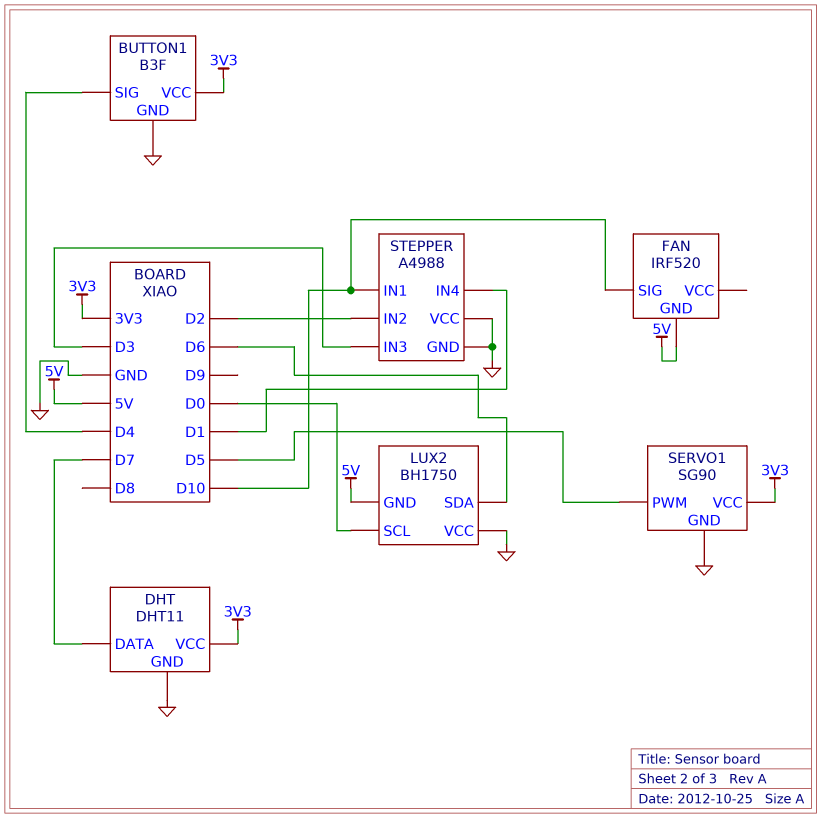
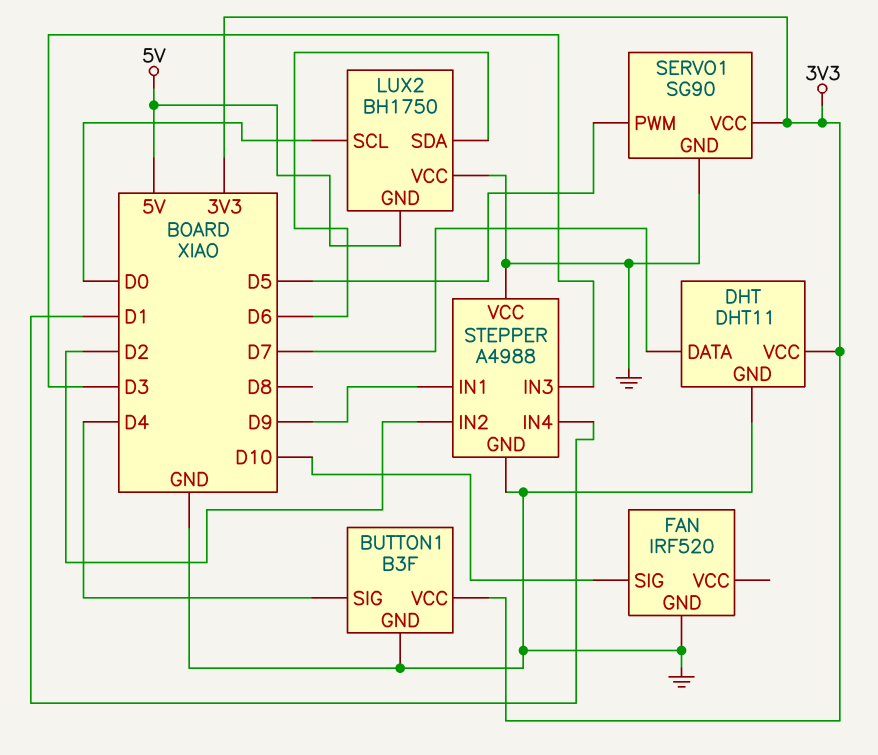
FAN pin GND: 5V -> GND
STEPPER pin IN1: D10 -> D9

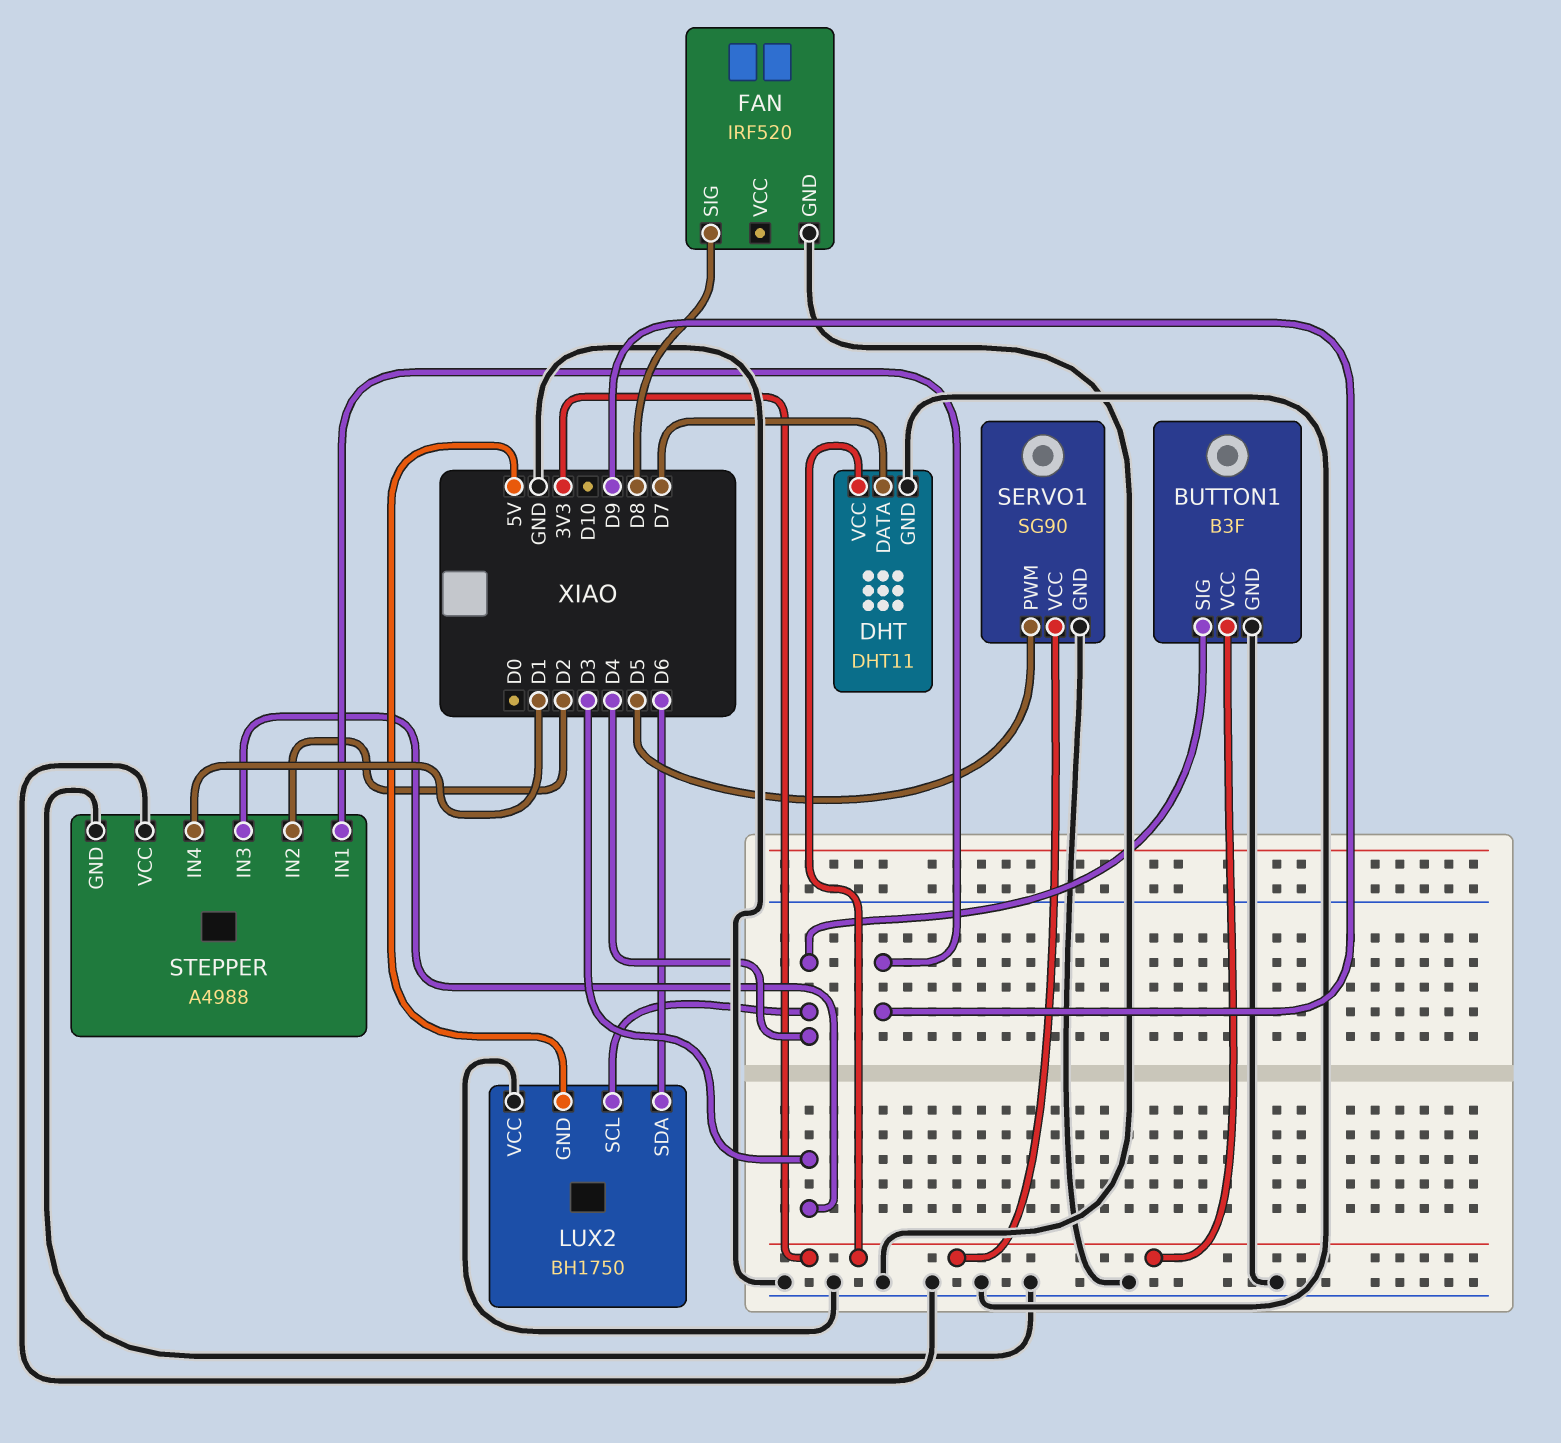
FAN pin SIG: D10 -> D8
LUX2 pin SCL: D0 -> D4

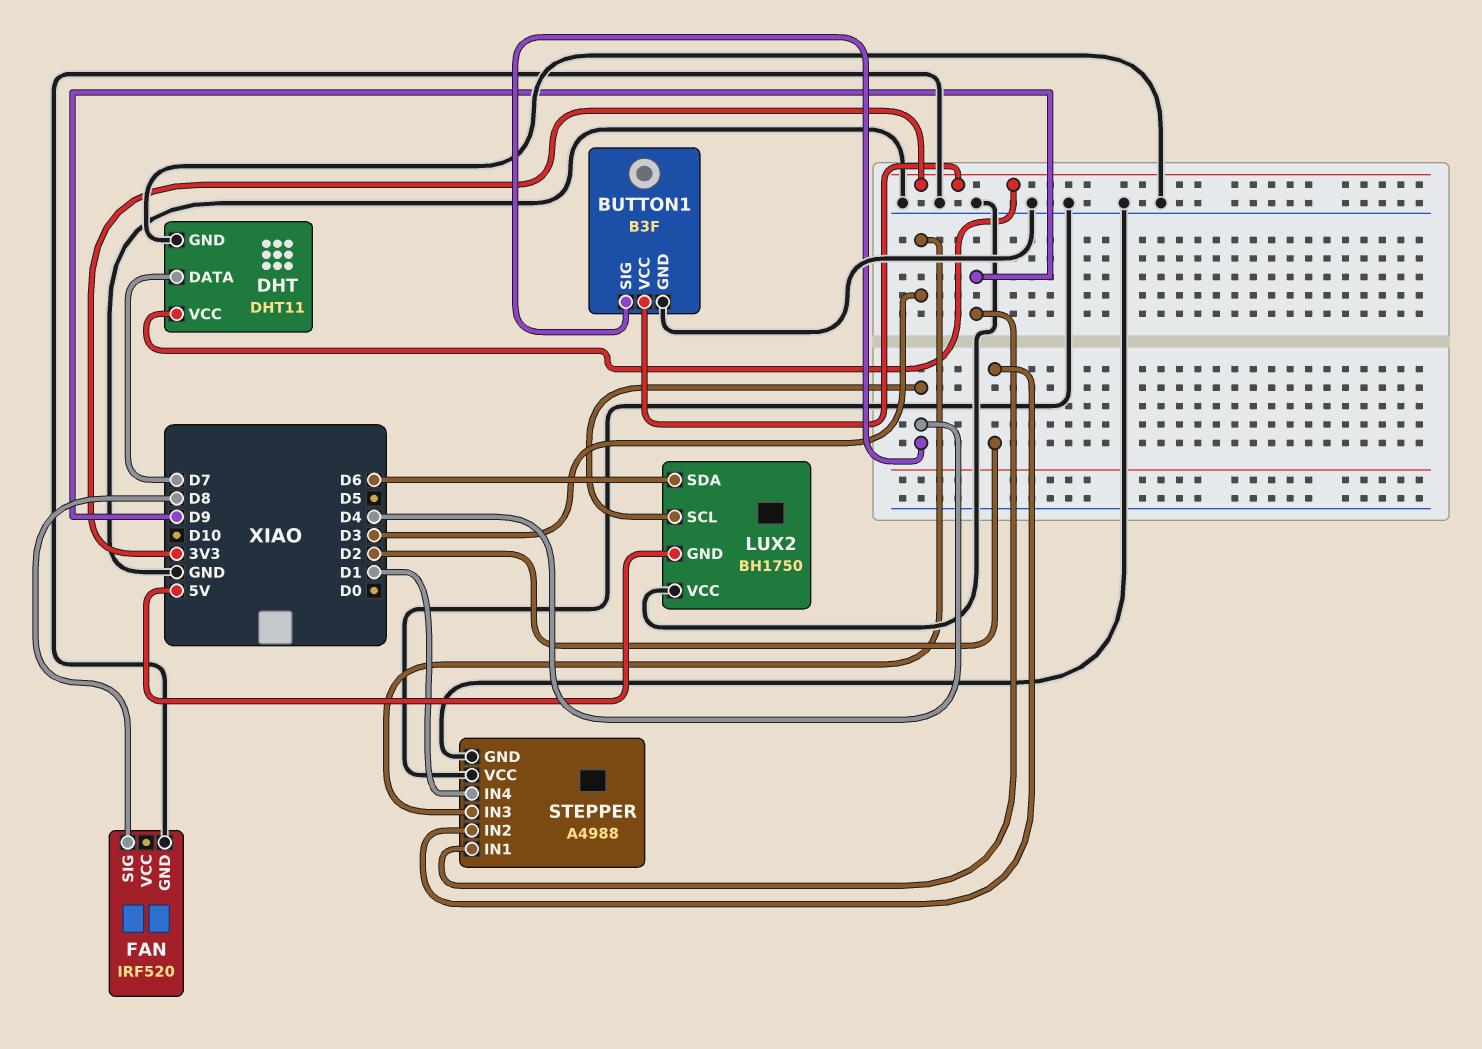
SERVO1: SG90 -> none
SERVO1 pin GND: GND -> none
SERVO1 pin PWM: D5 -> none
SERVO1 pin VCC: 3V3 -> none

